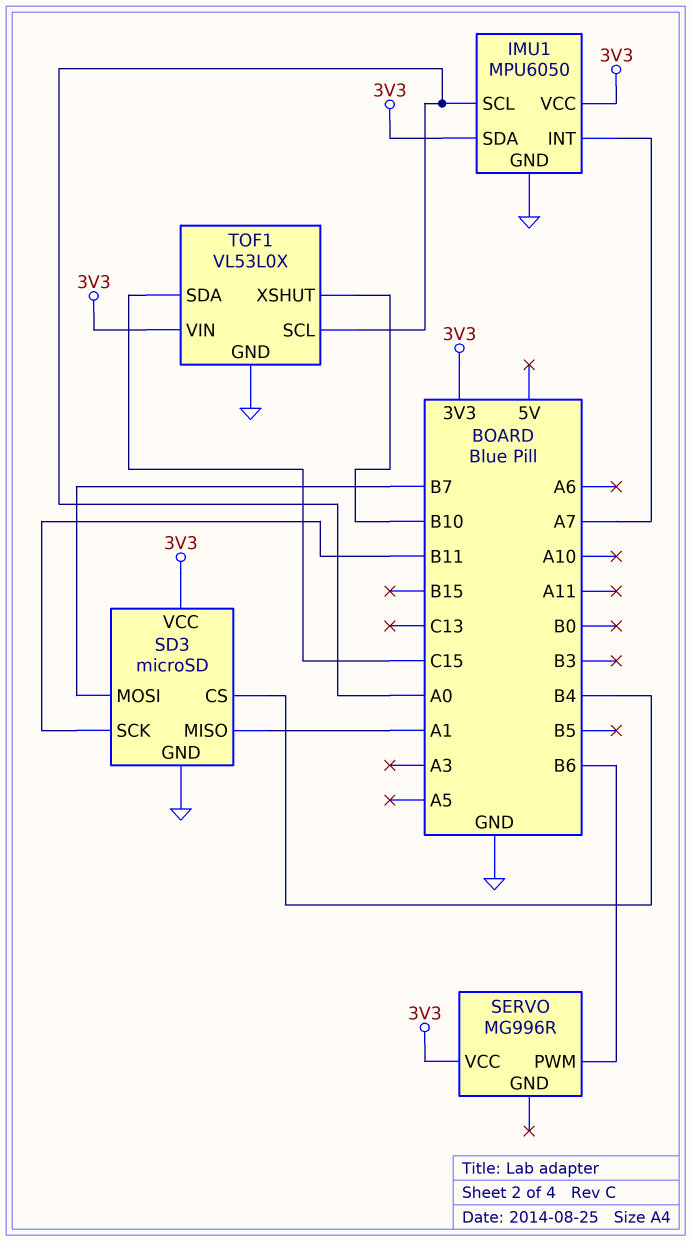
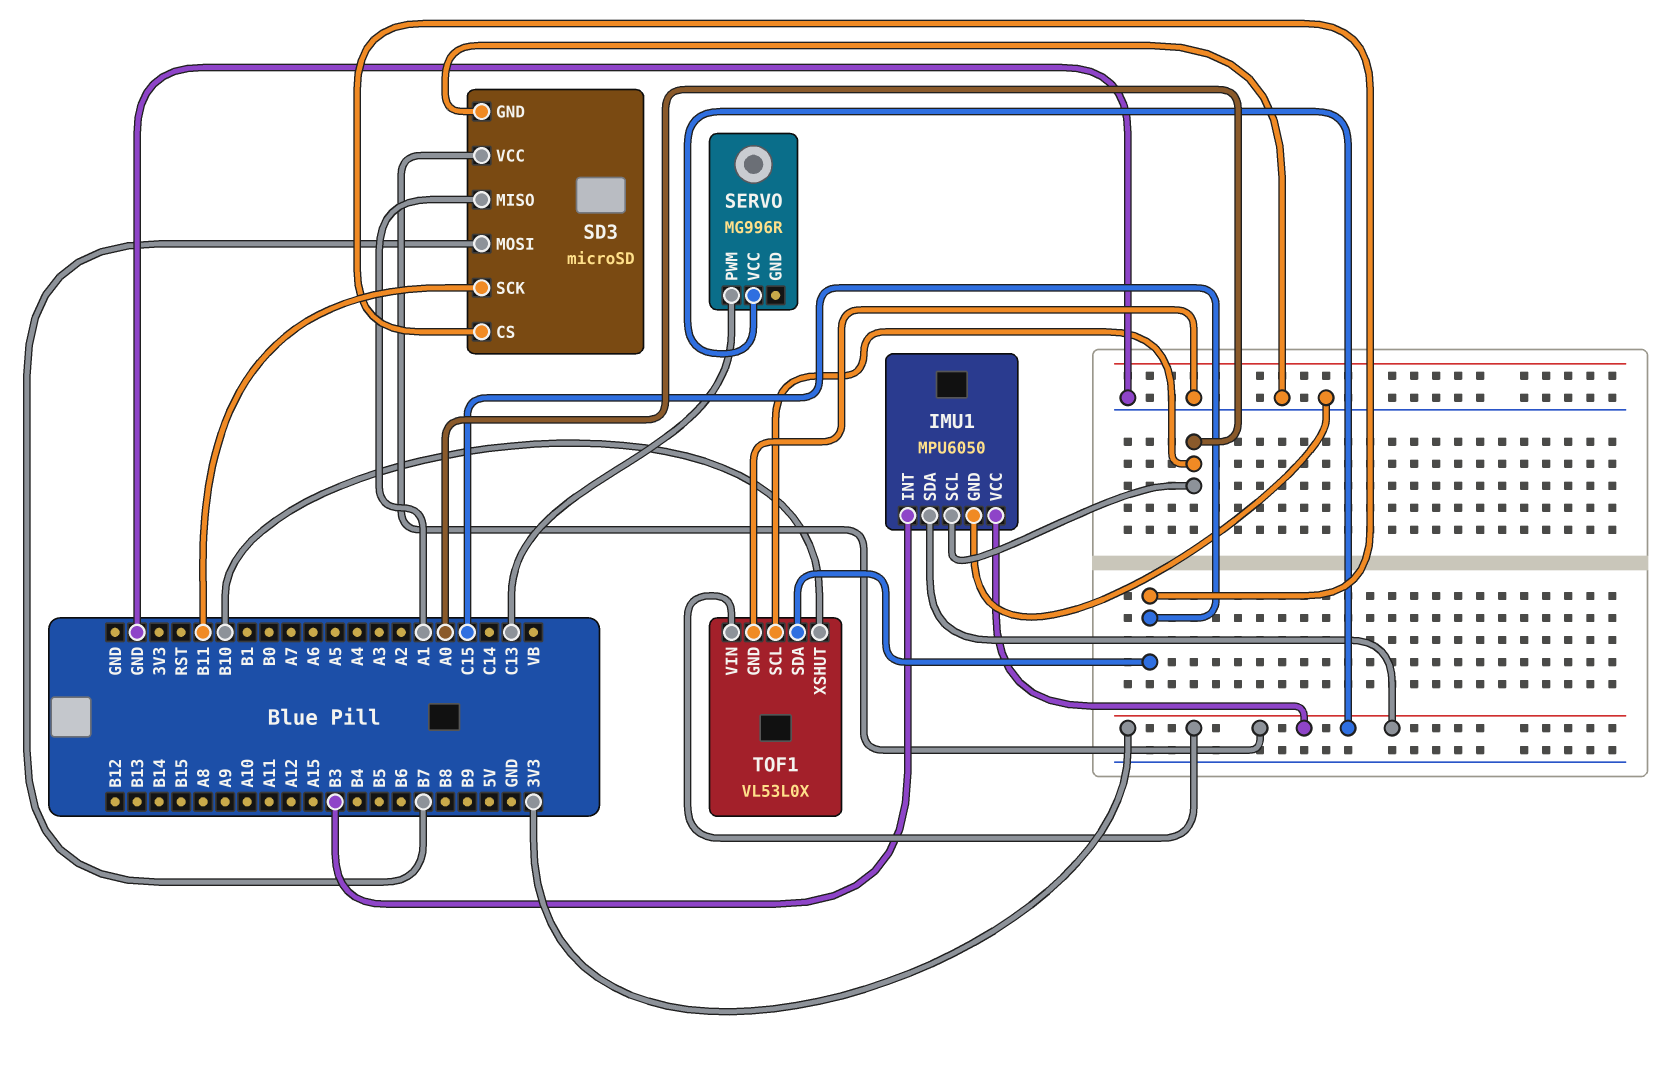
IMU1 pin INT: A7 -> B3
SD3 pin CS: B4 -> C15
SERVO pin PWM: B6 -> C13

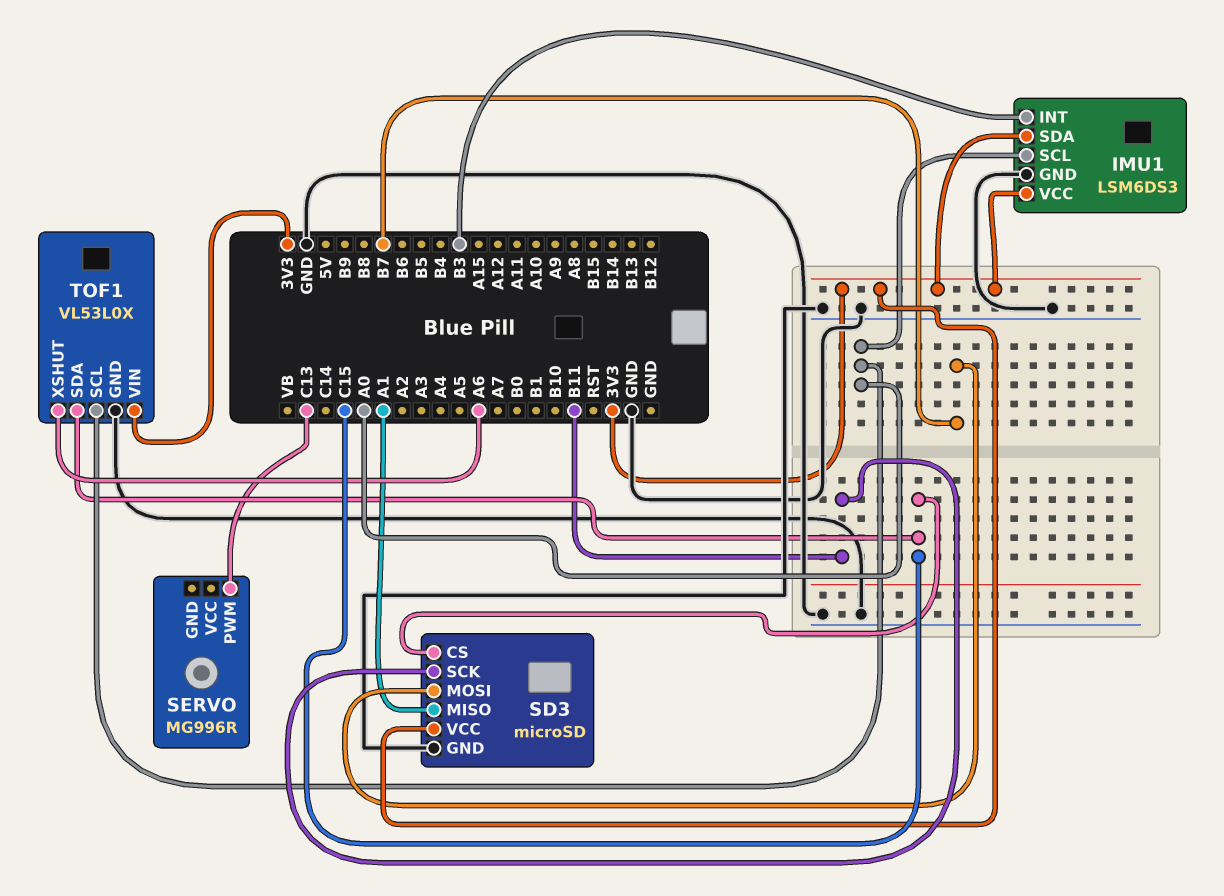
IMU1: MPU6050 -> LSM6DS3
SERVO pin VCC: 3V3 -> none
TOF1 pin XSHUT: B10 -> A6

